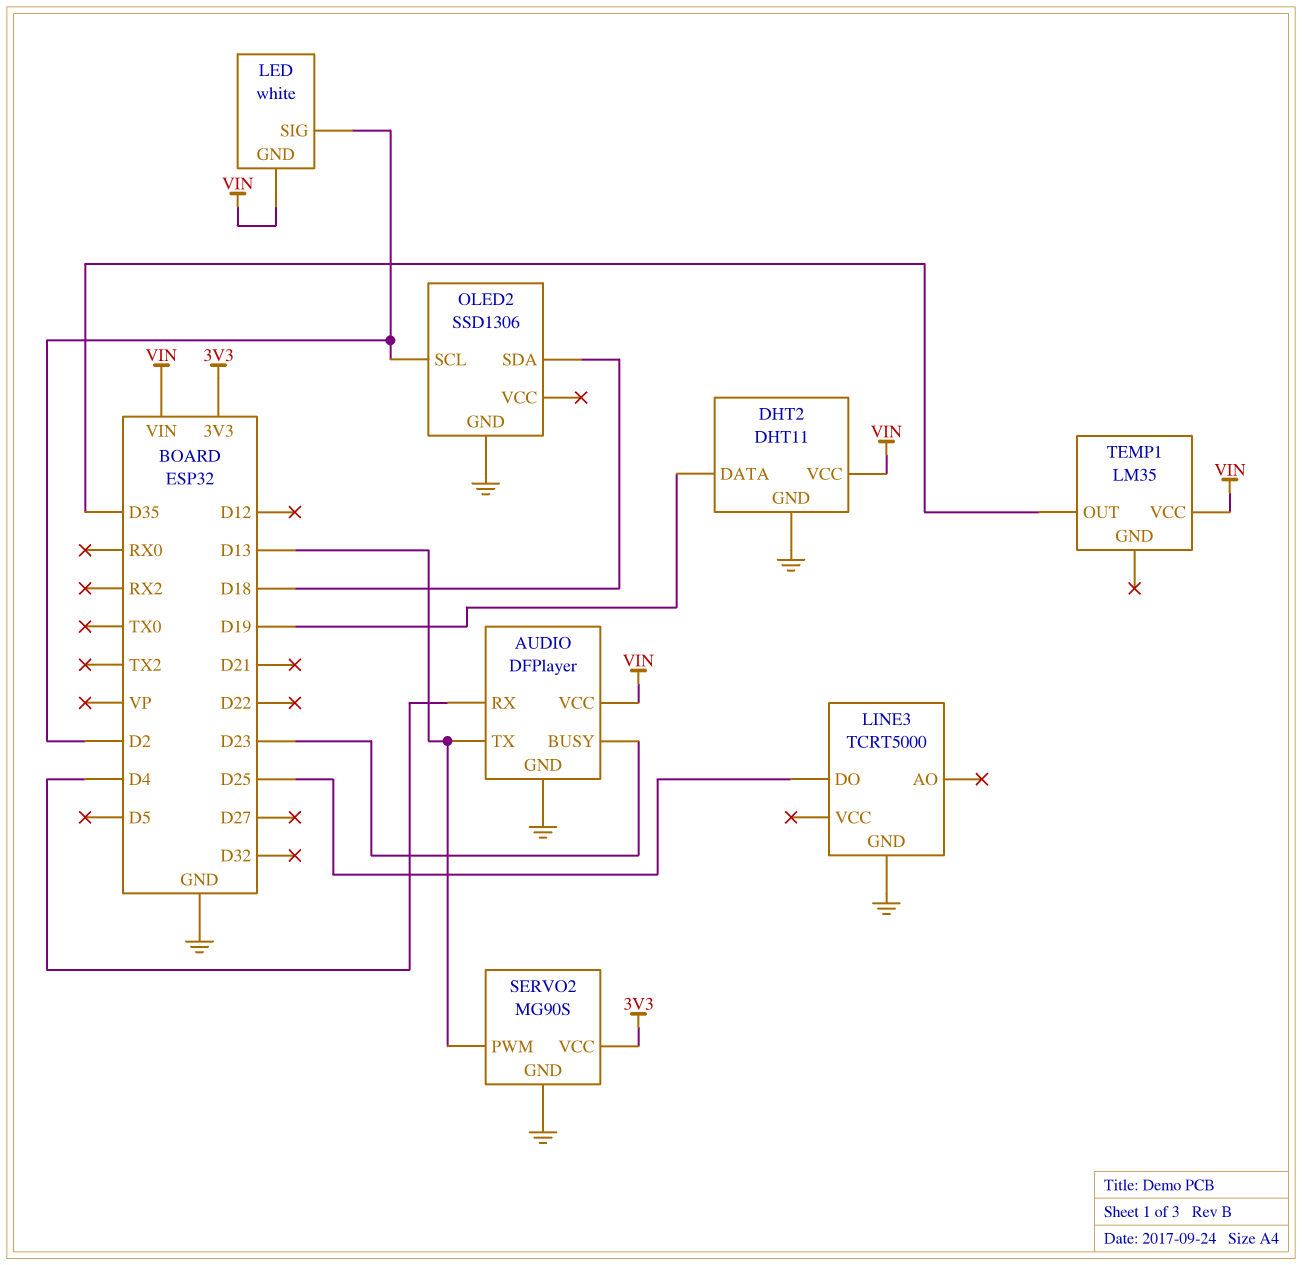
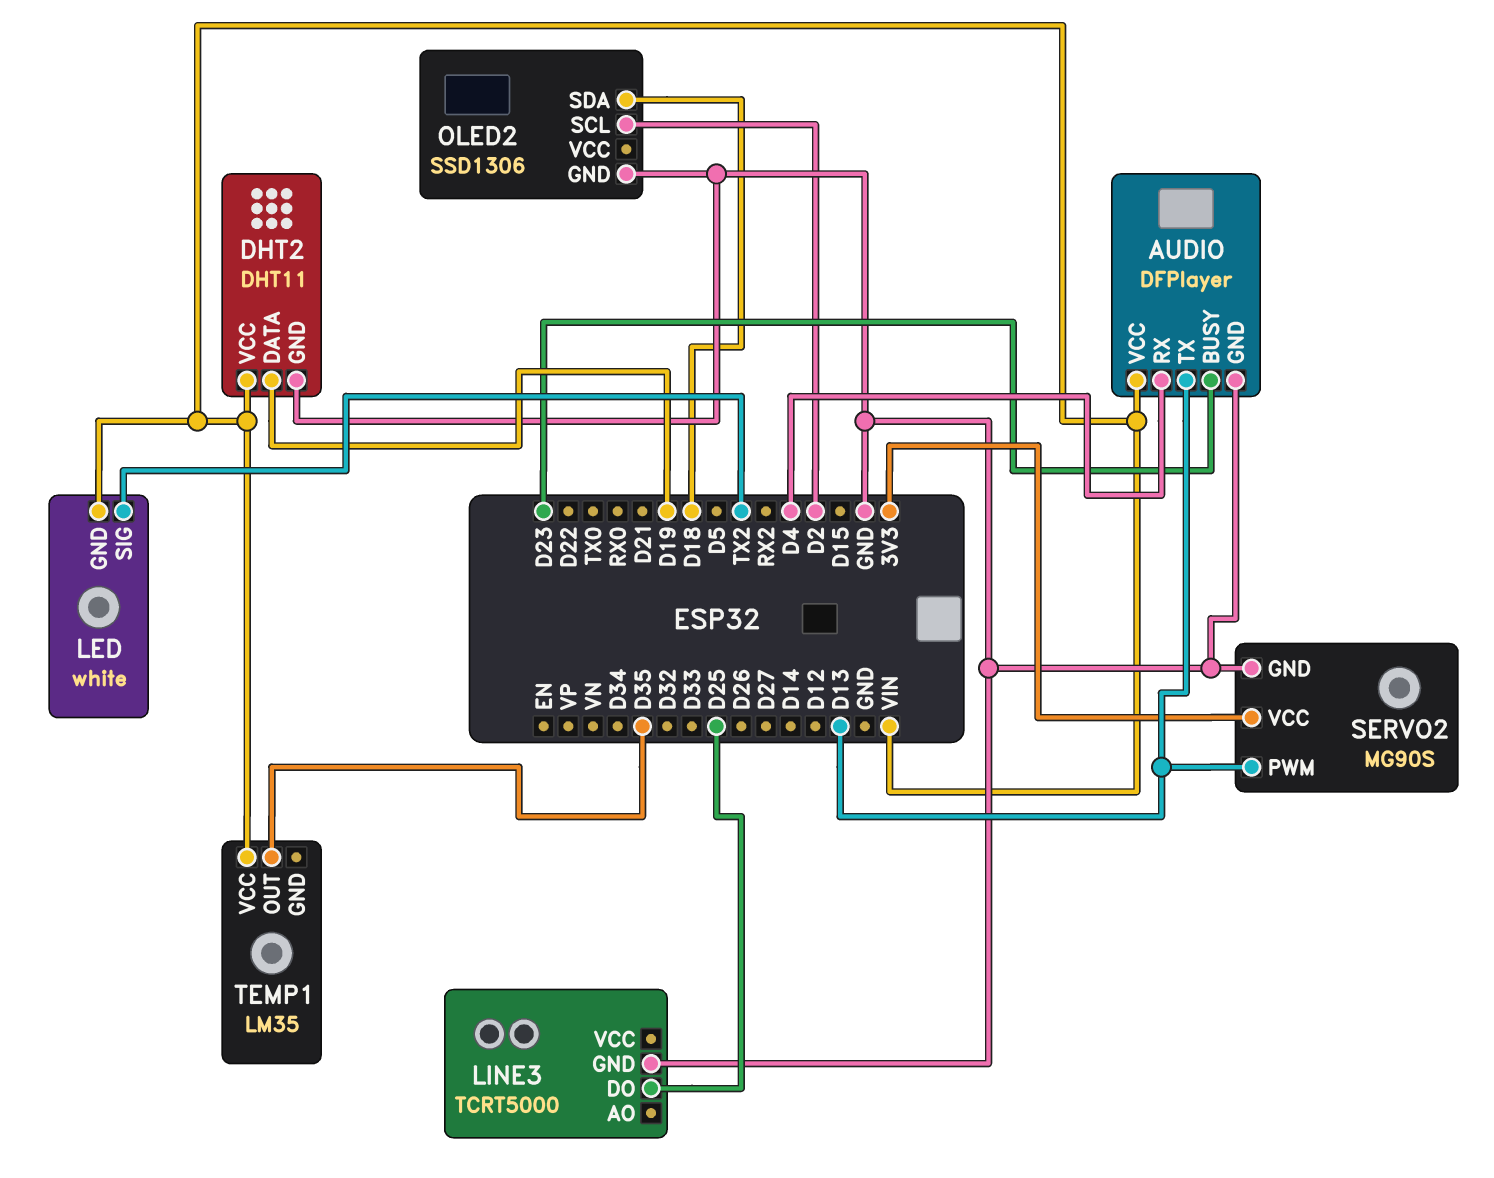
LED pin SIG: D2 -> TX2

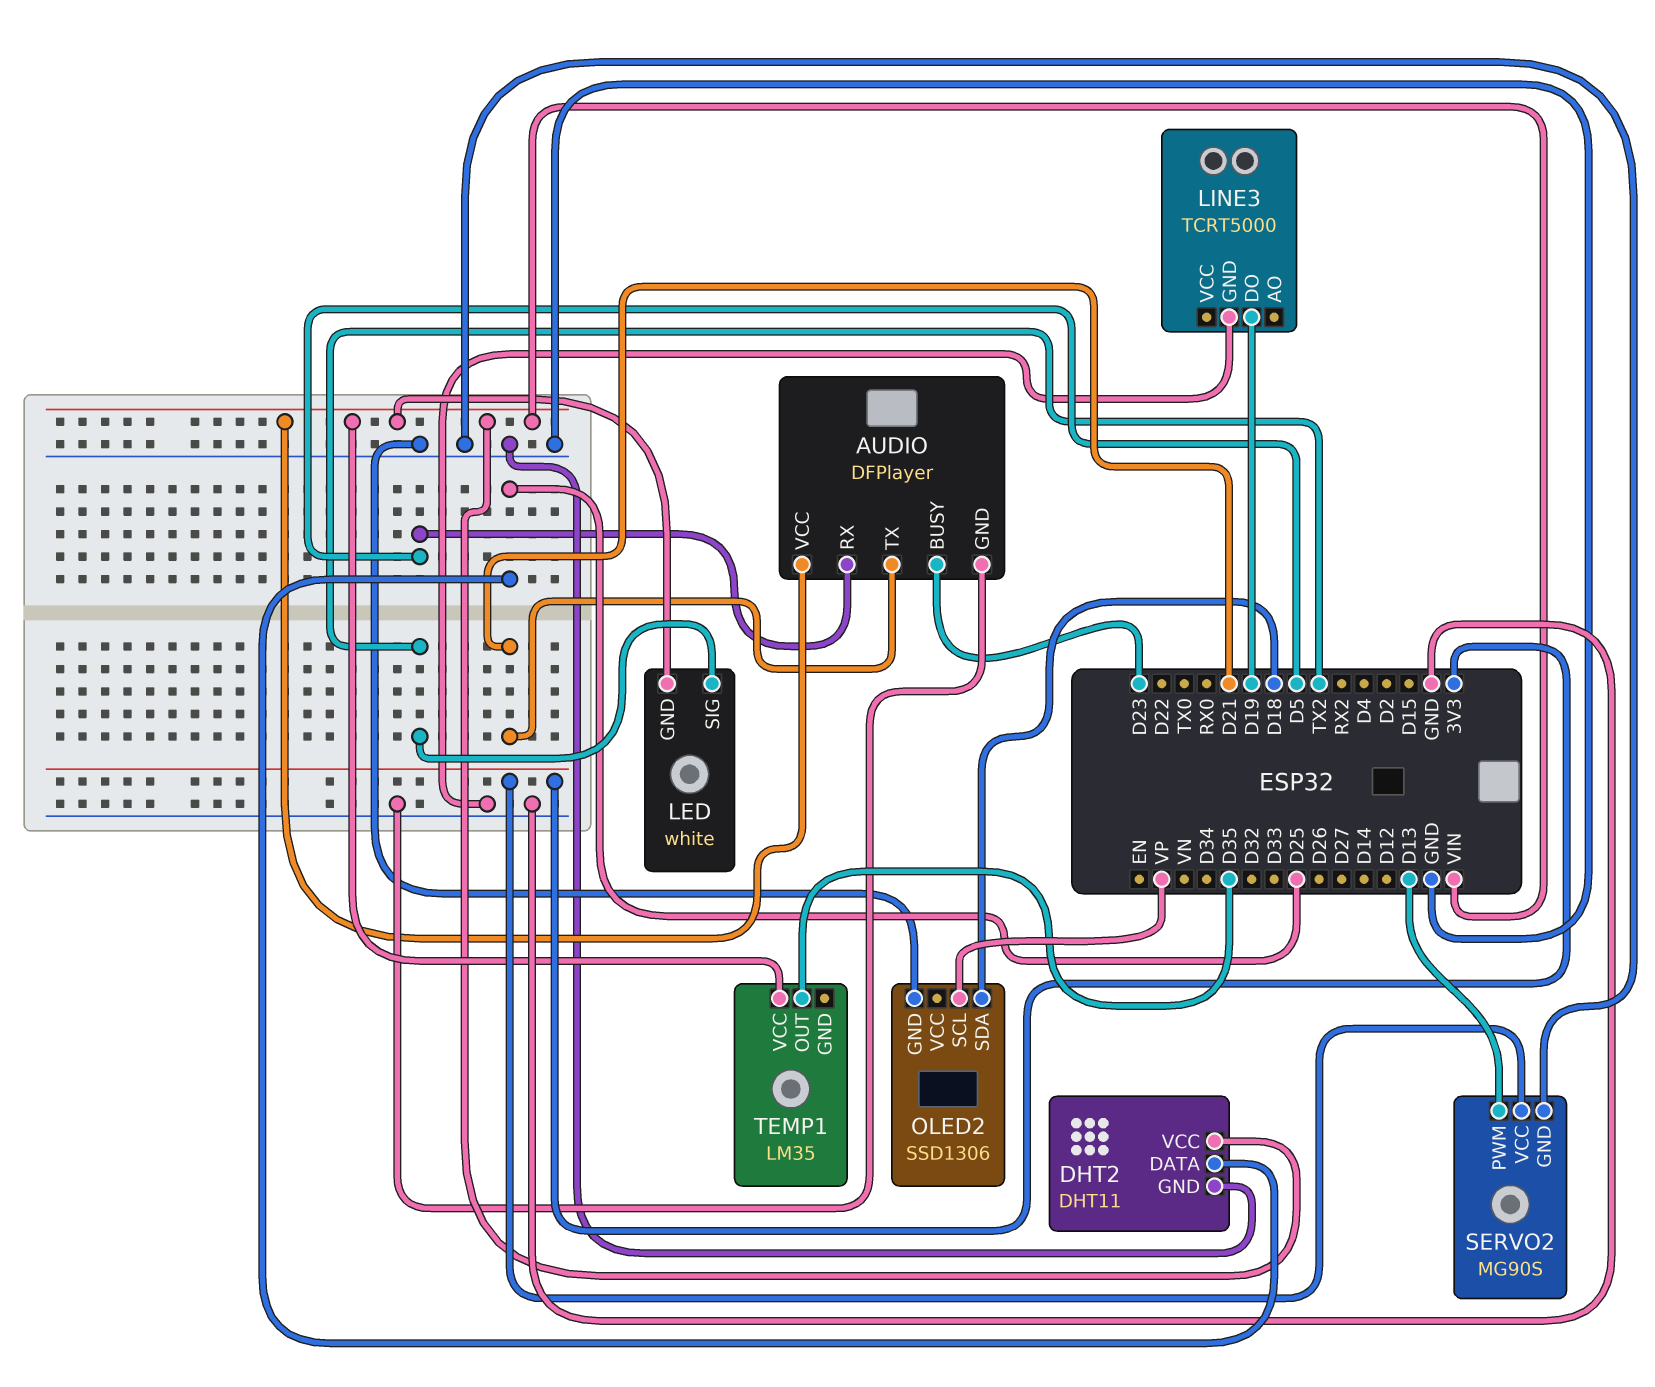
AUDIO pin RX: D4 -> D5
AUDIO pin TX: D13 -> D21
DHT2 pin DATA: D19 -> D25
LINE3 pin DO: D25 -> D19
OLED2 pin SCL: D2 -> VP

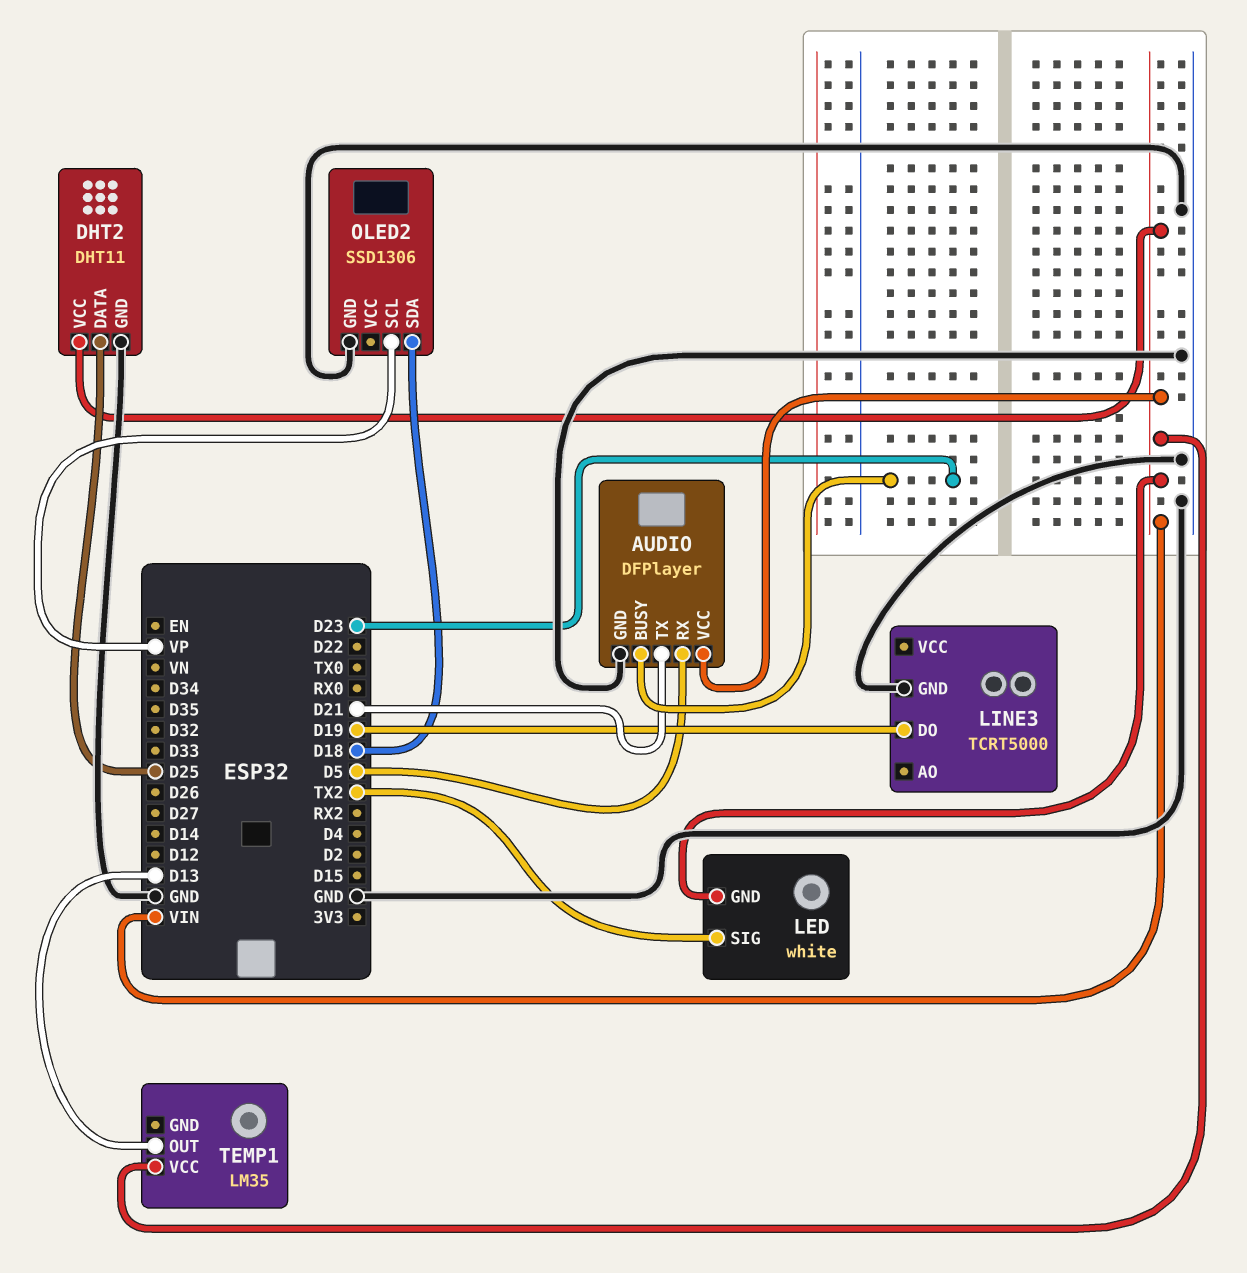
SERVO2: MG90S -> none
SERVO2 pin GND: GND -> none
SERVO2 pin PWM: D13 -> none
SERVO2 pin VCC: 3V3 -> none
TEMP1 pin OUT: D35 -> D13

